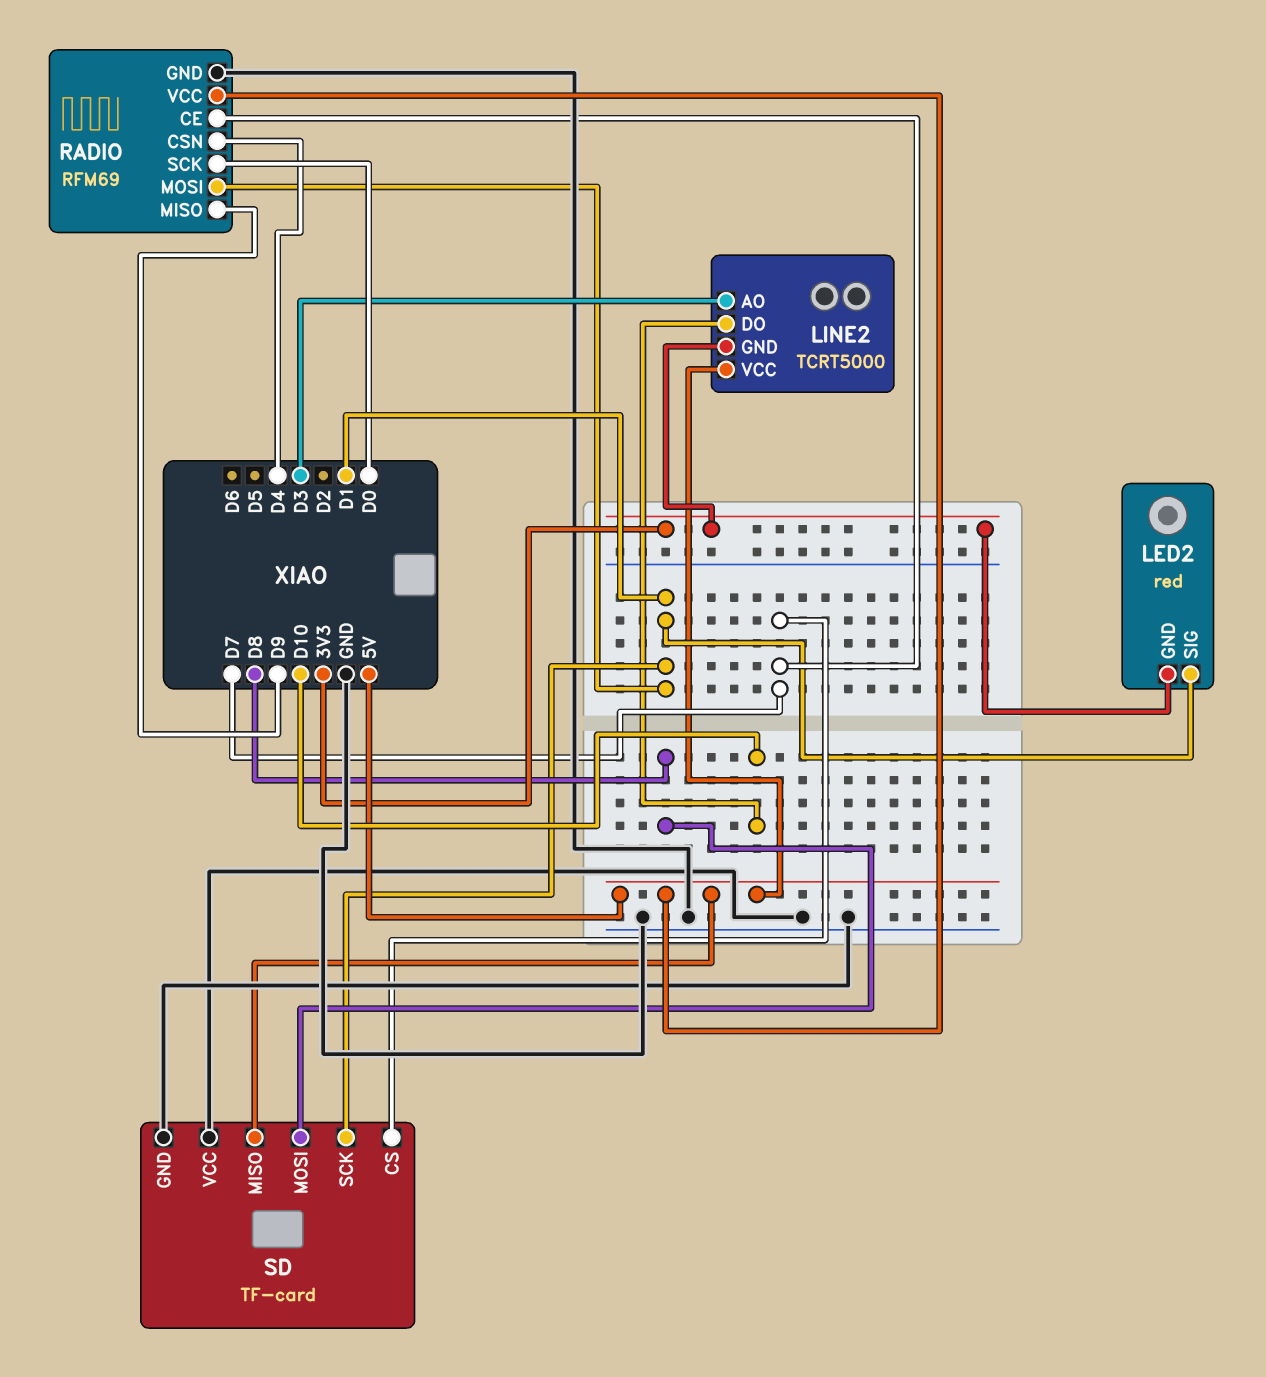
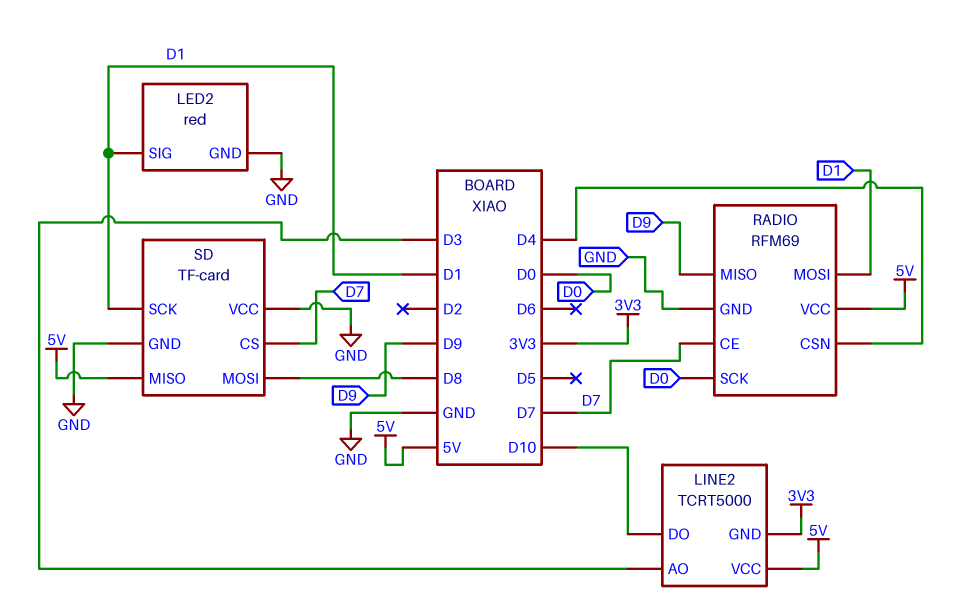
LED2 pin GND: 3V3 -> GND

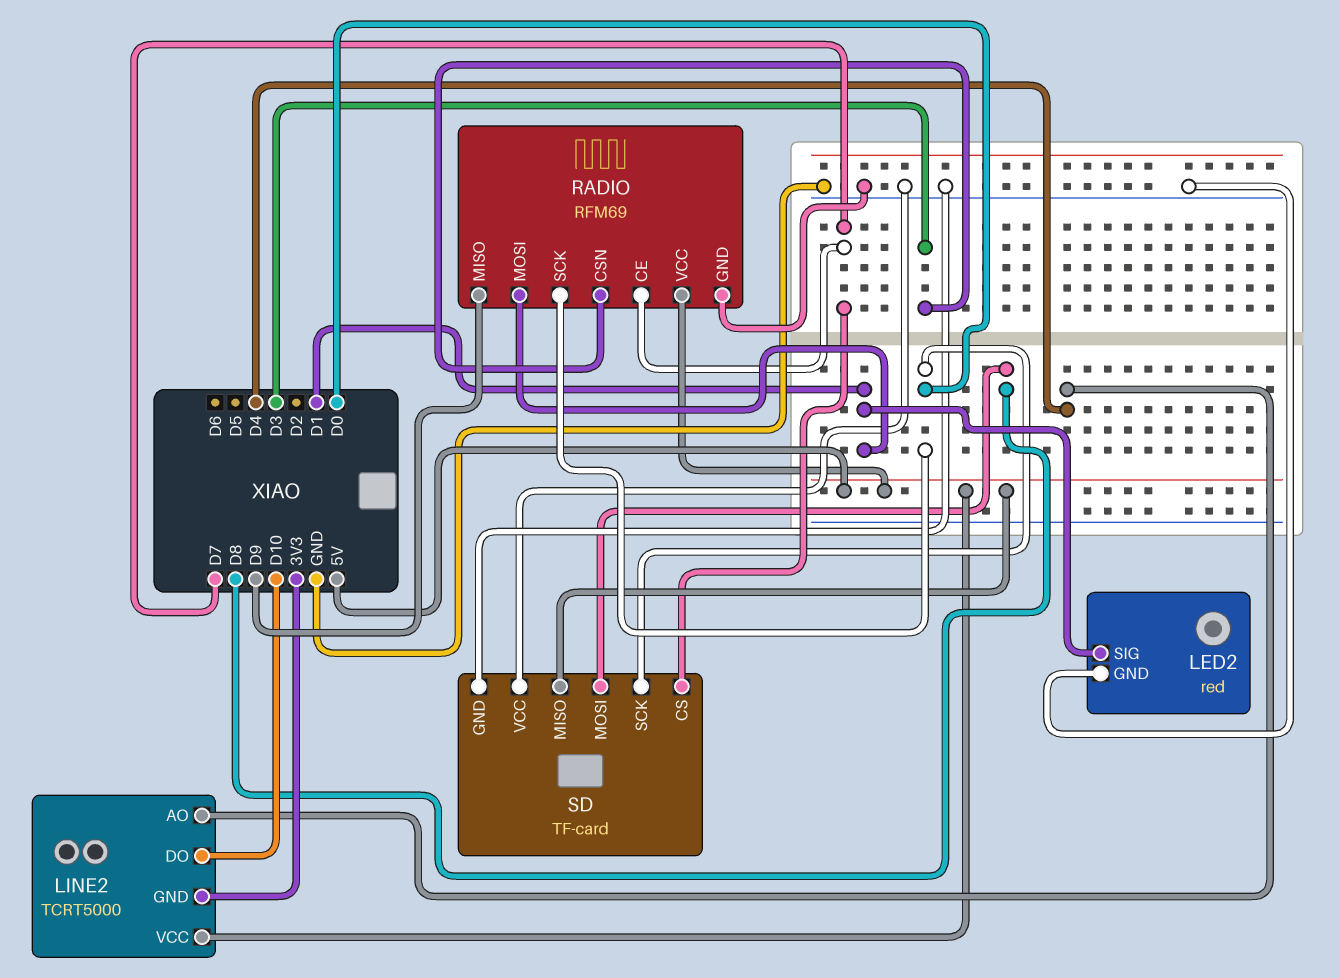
LINE2 pin AO: D3 -> D4
RADIO pin CSN: D4 -> D3
SD pin SCK: D1 -> D0

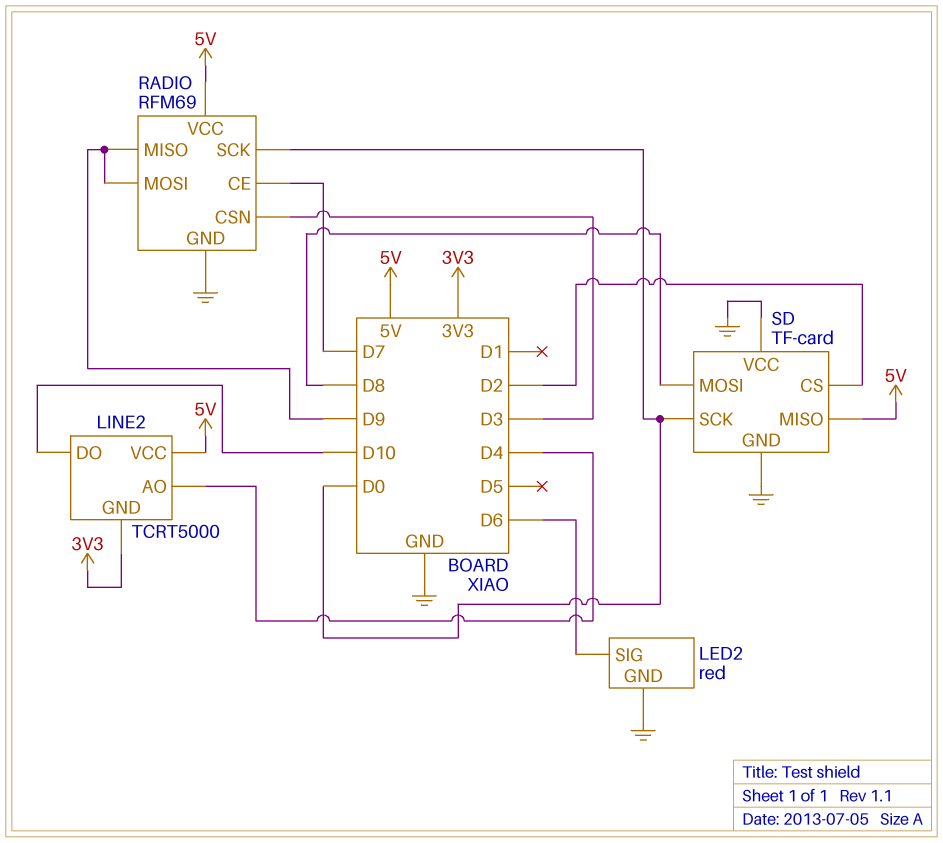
LED2 pin SIG: D1 -> D6
RADIO pin MOSI: D1 -> D9
SD pin CS: D7 -> D2

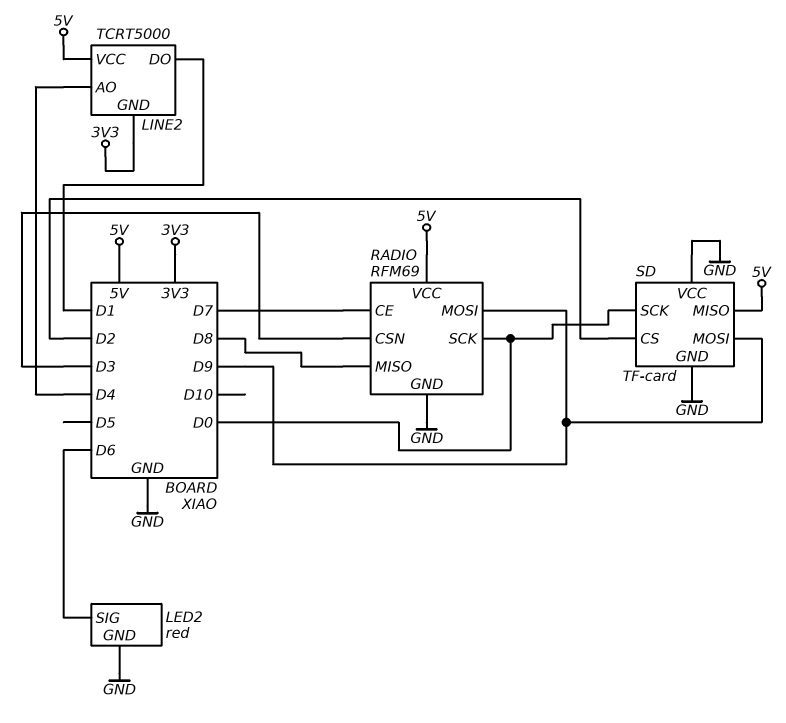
LINE2 pin DO: D10 -> D1
RADIO pin MISO: D9 -> D8
SD pin MOSI: D8 -> D9

